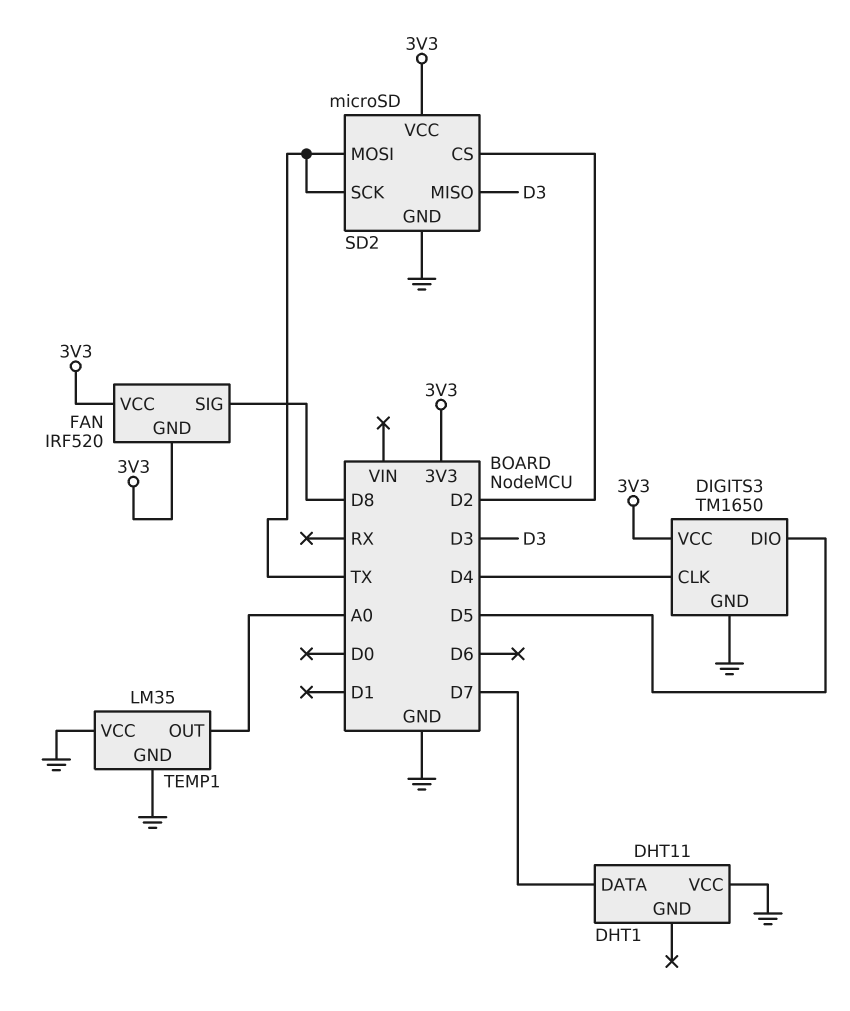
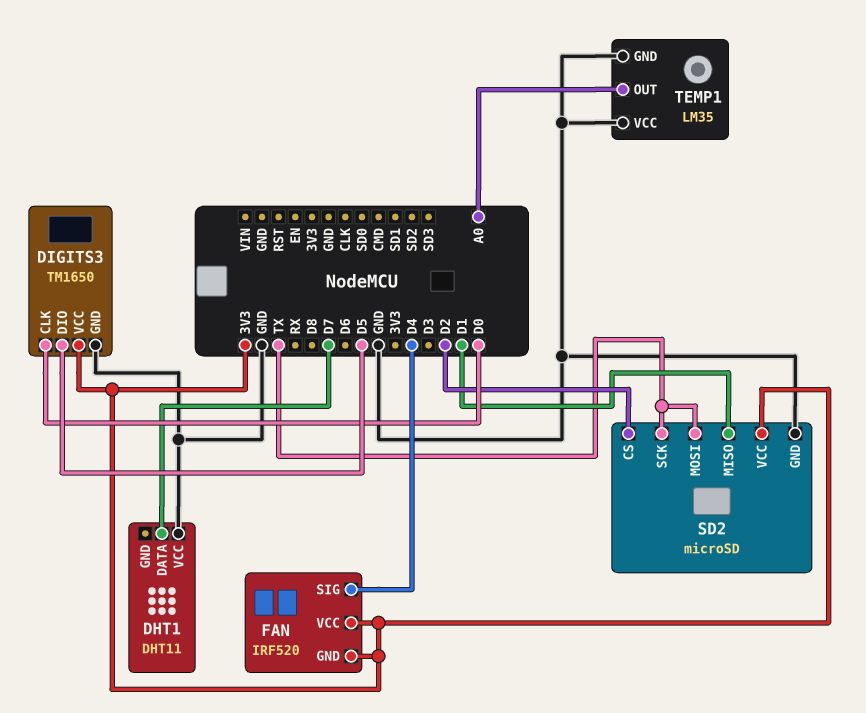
DIGITS3 pin CLK: D4 -> D0
FAN pin SIG: D8 -> D4
SD2 pin MISO: D3 -> D1

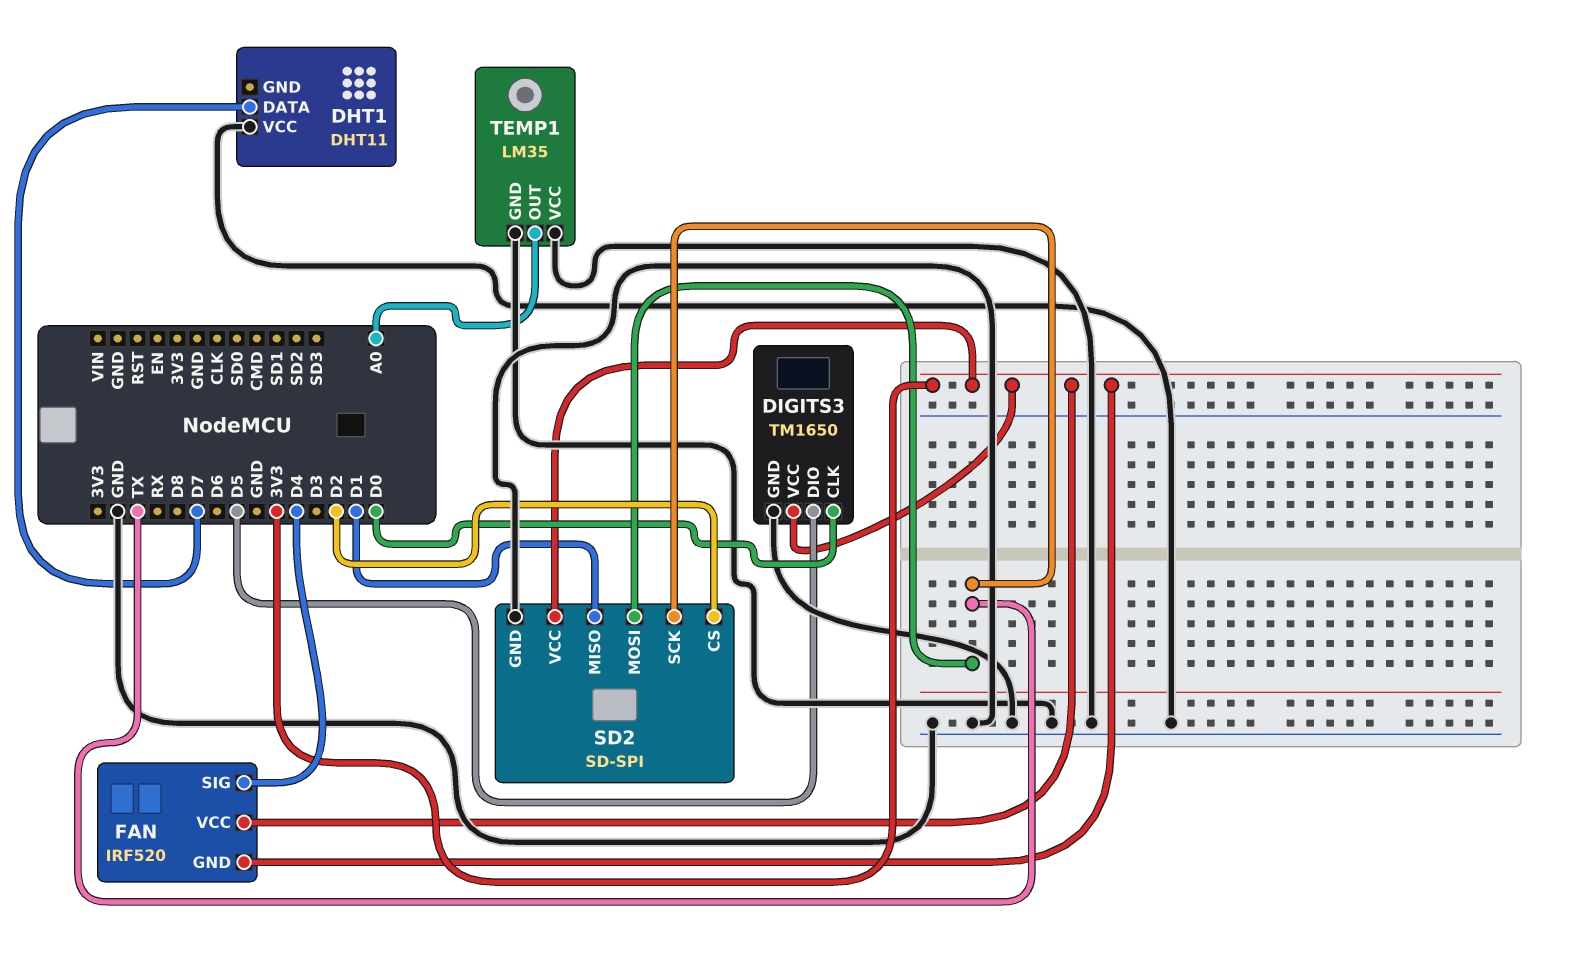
SD2: microSD -> SD-SPI

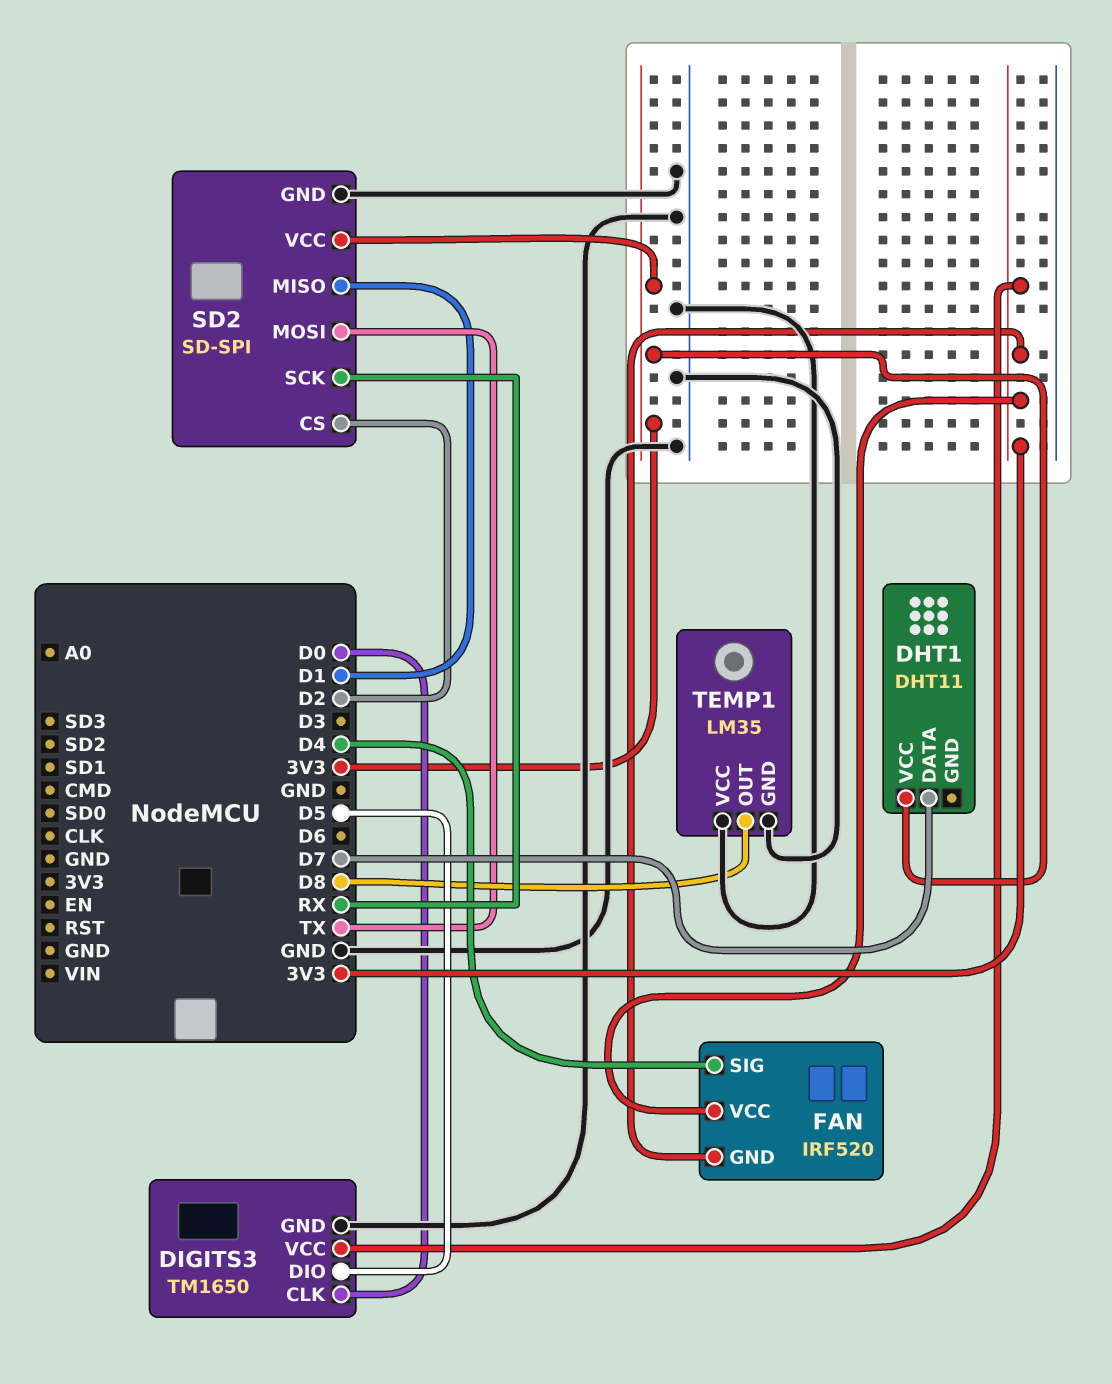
DHT1 pin VCC: GND -> 3V3
SD2 pin SCK: TX -> RX
TEMP1 pin OUT: A0 -> D8

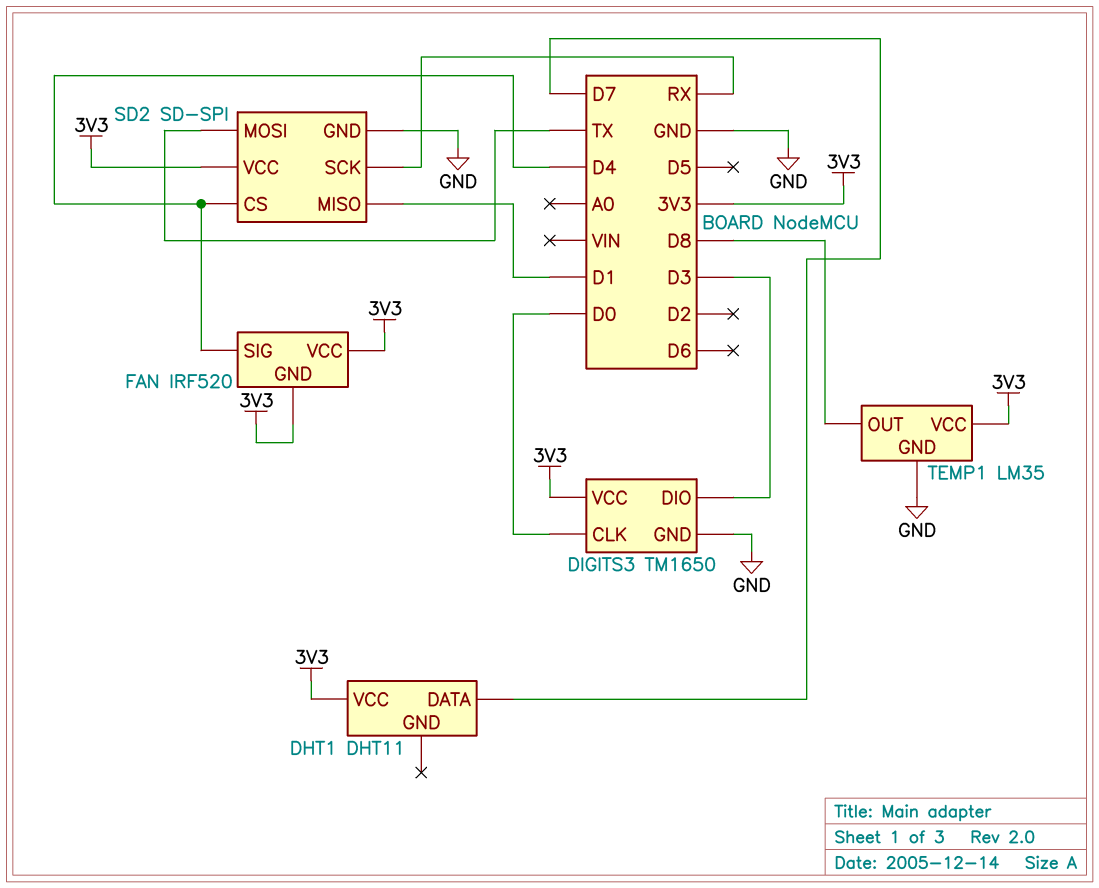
DIGITS3 pin DIO: D5 -> D3
SD2 pin CS: D2 -> D4
TEMP1 pin VCC: GND -> 3V3

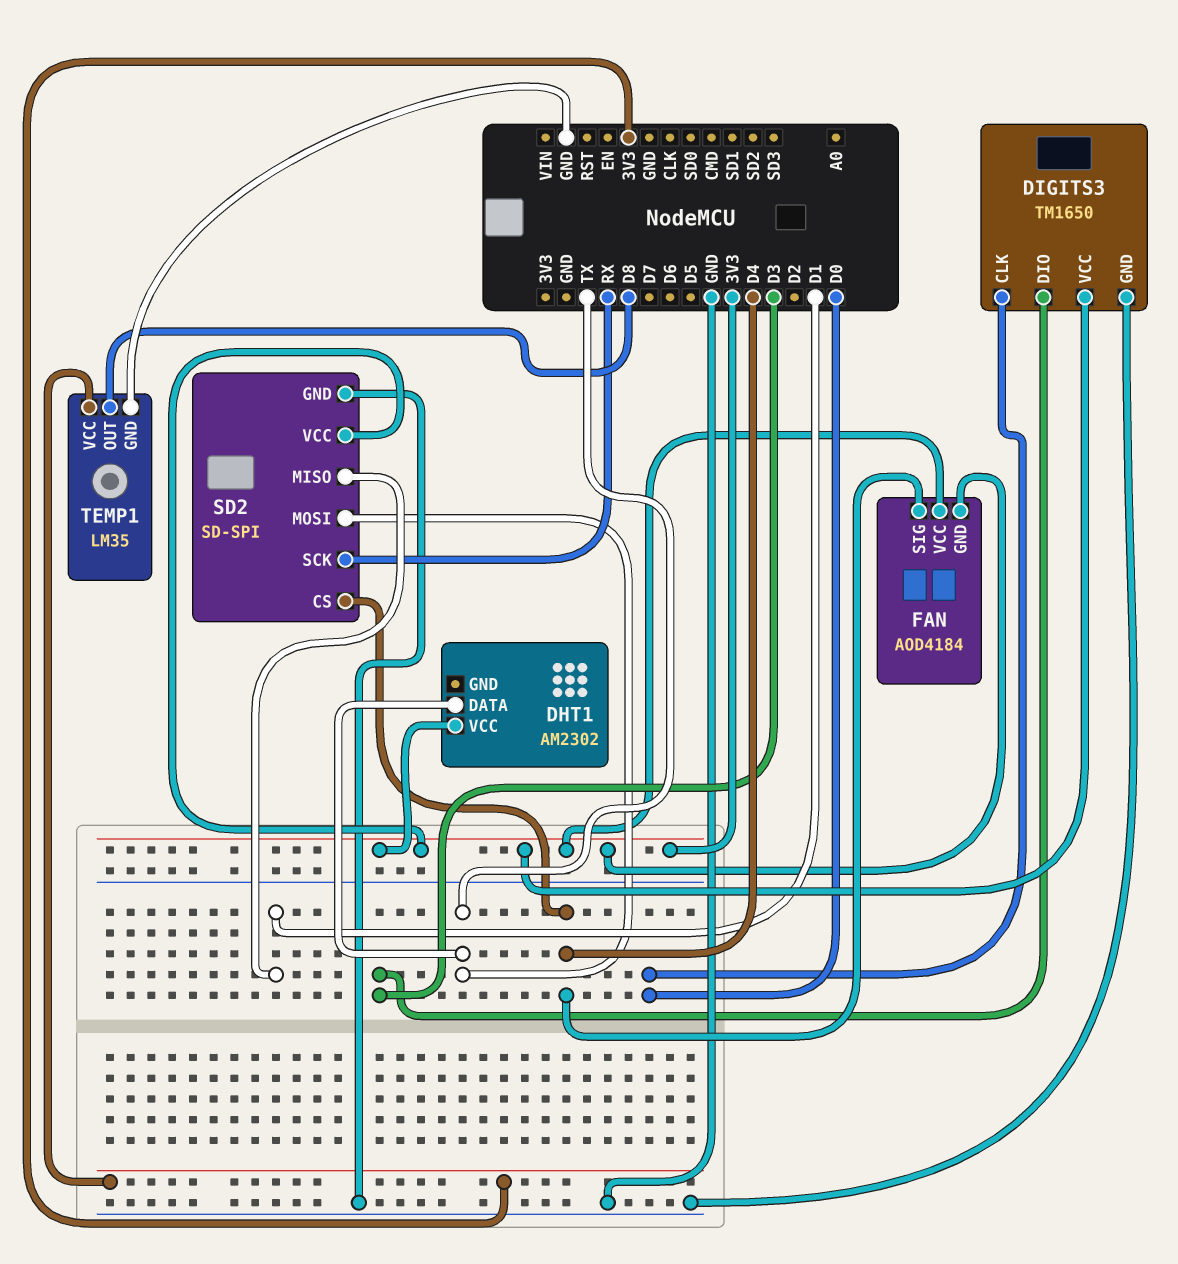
DHT1: DHT11 -> AM2302
DHT1 pin DATA: D7 -> TX
FAN: IRF520 -> AOD4184

